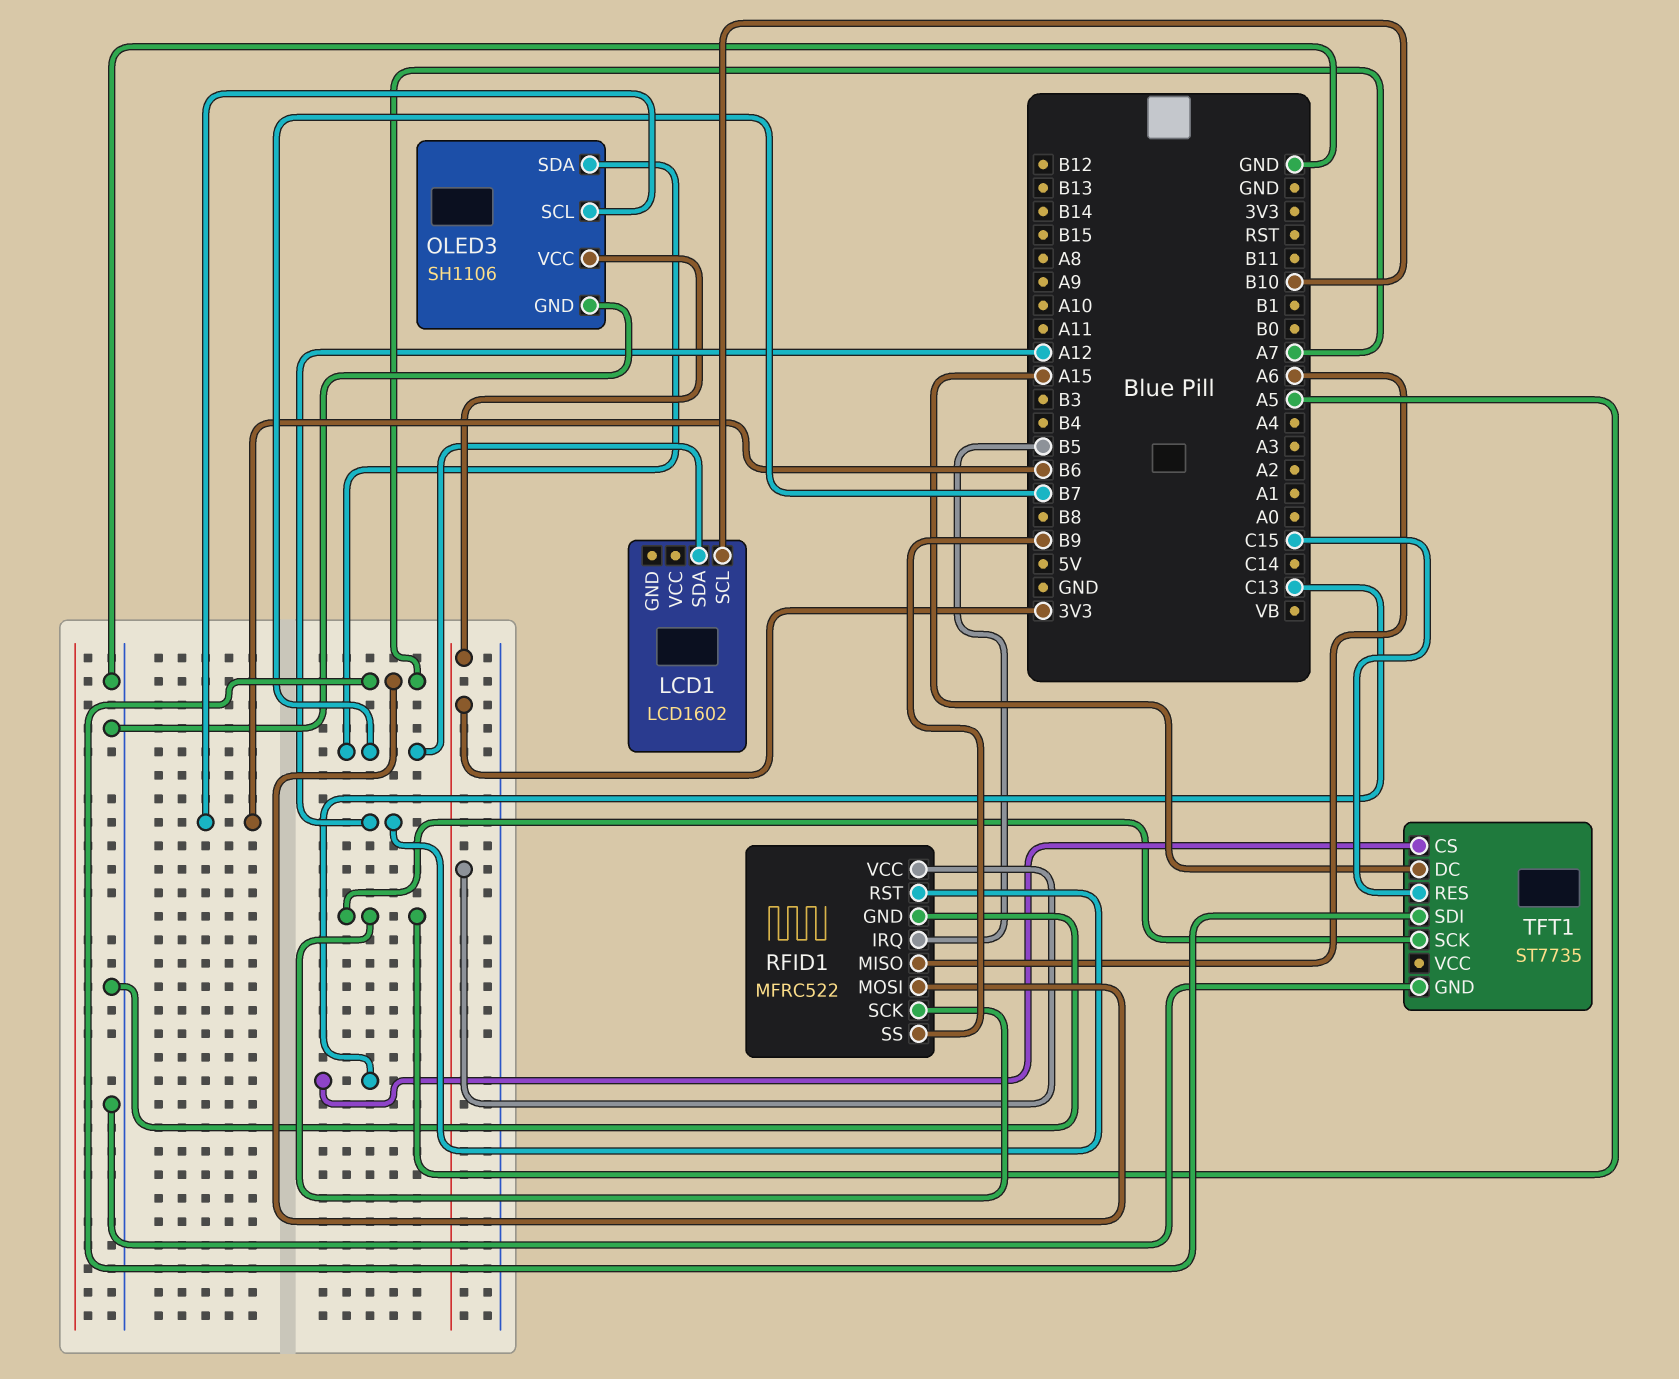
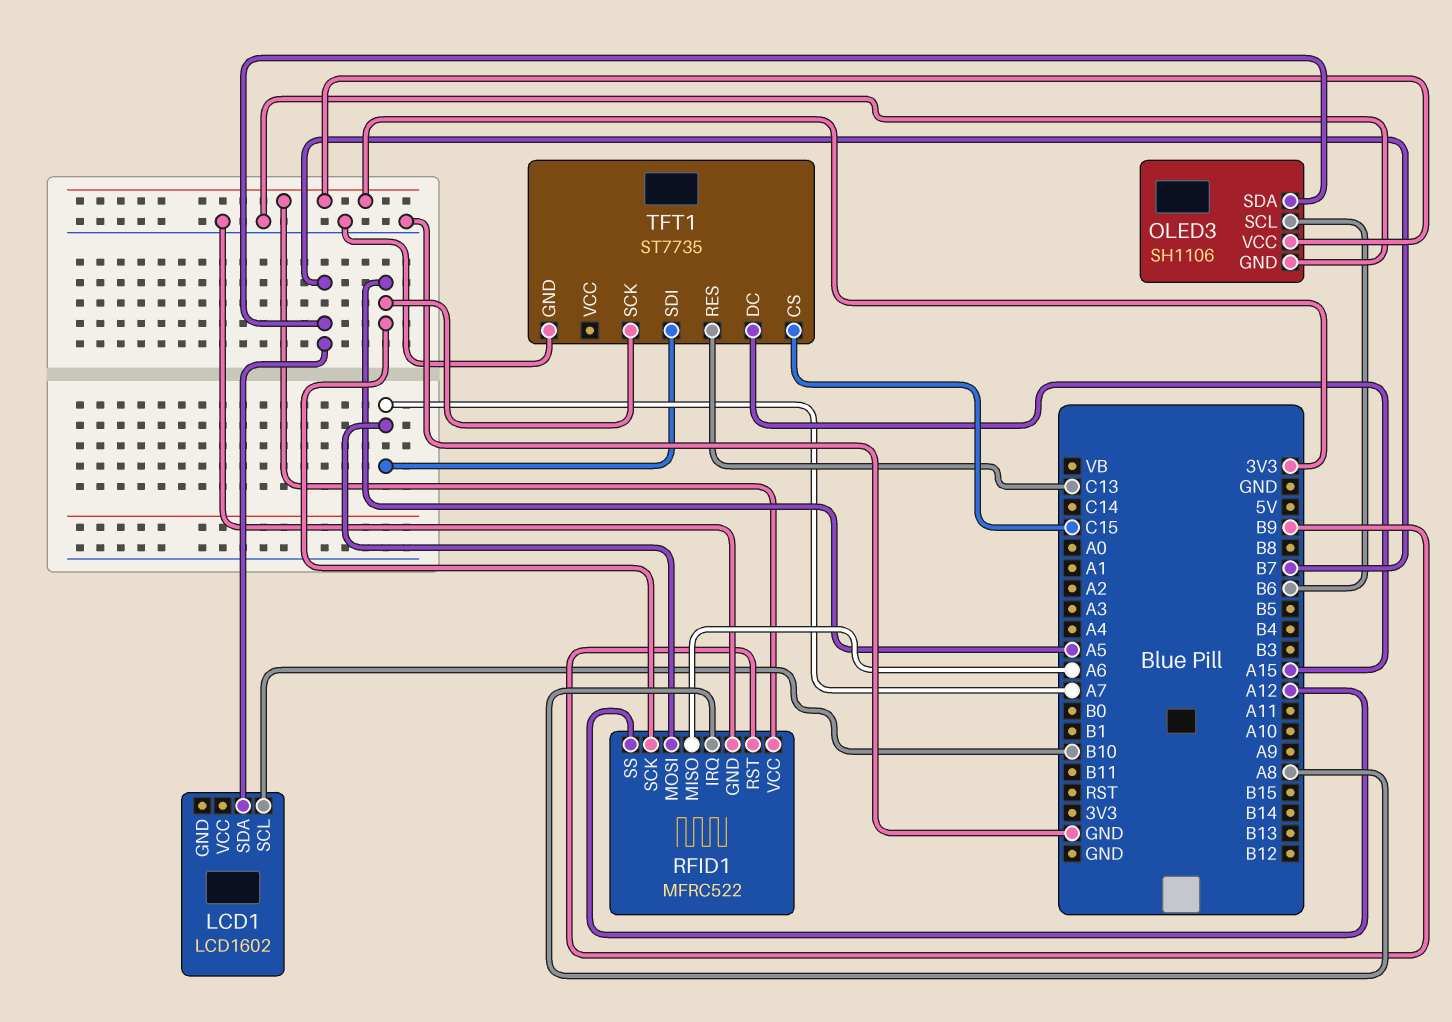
RFID1 pin IRQ: B5 -> A8
RFID1 pin RST: A12 -> B9
RFID1 pin SS: B9 -> A12
TFT1 pin CS: C13 -> C15
TFT1 pin RES: C15 -> C13

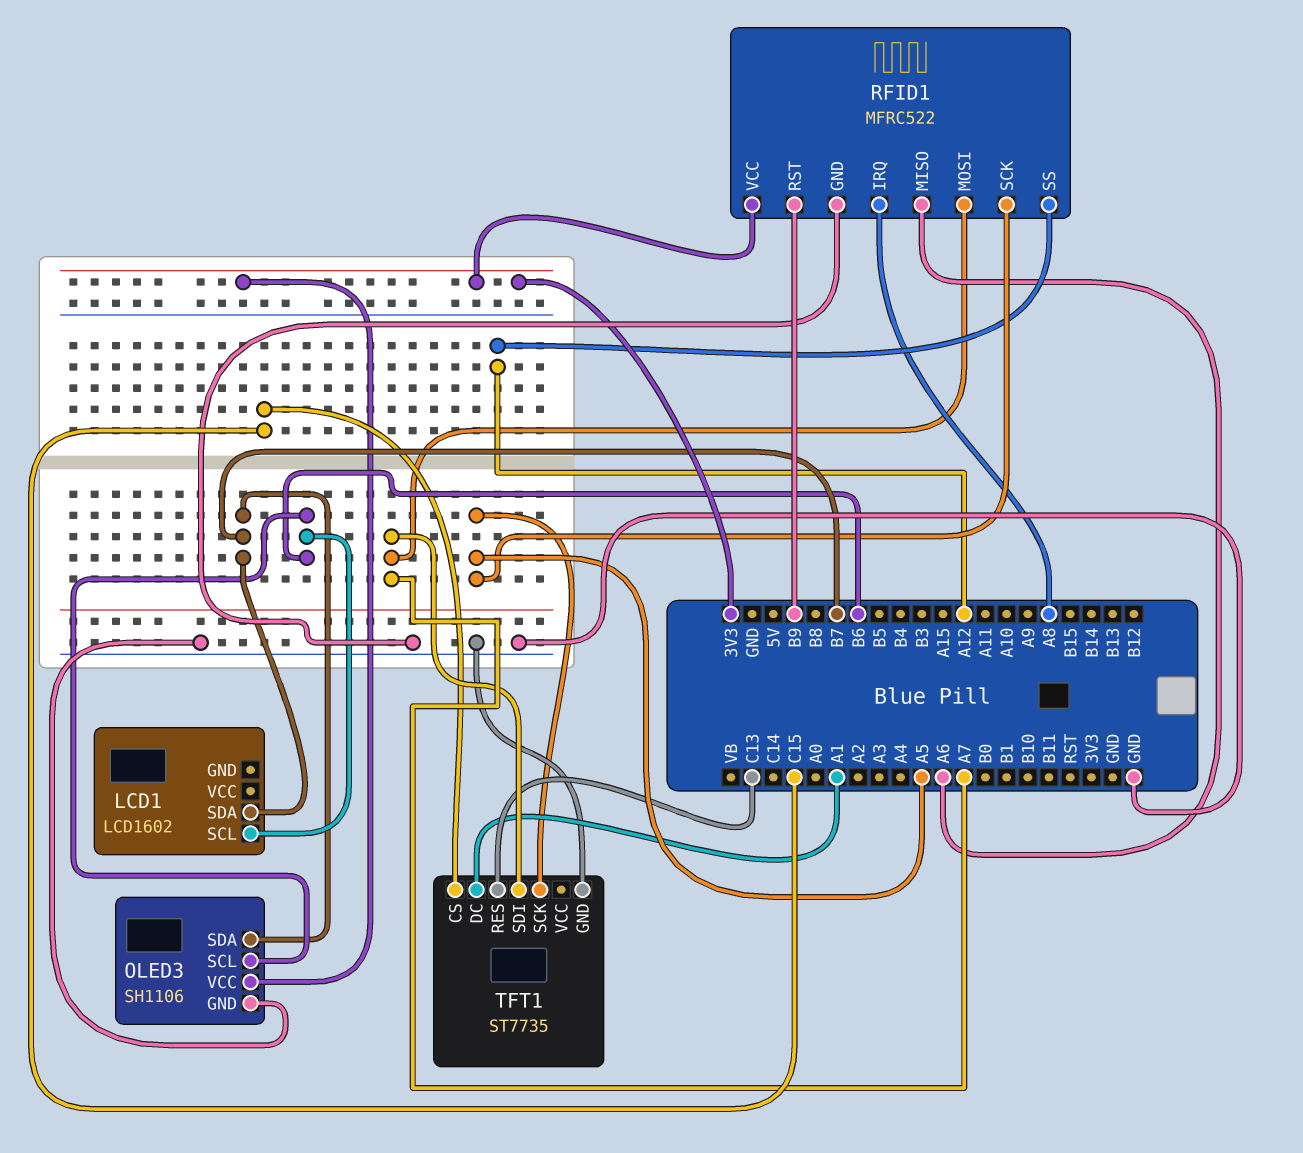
LCD1 pin SCL: B10 -> B6
TFT1 pin DC: A15 -> A1

